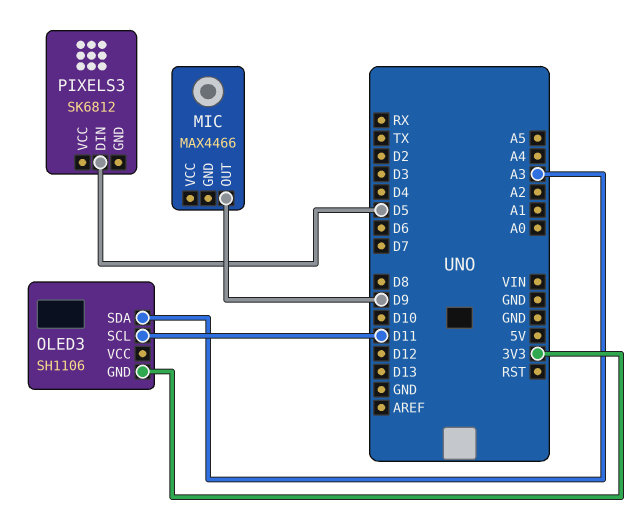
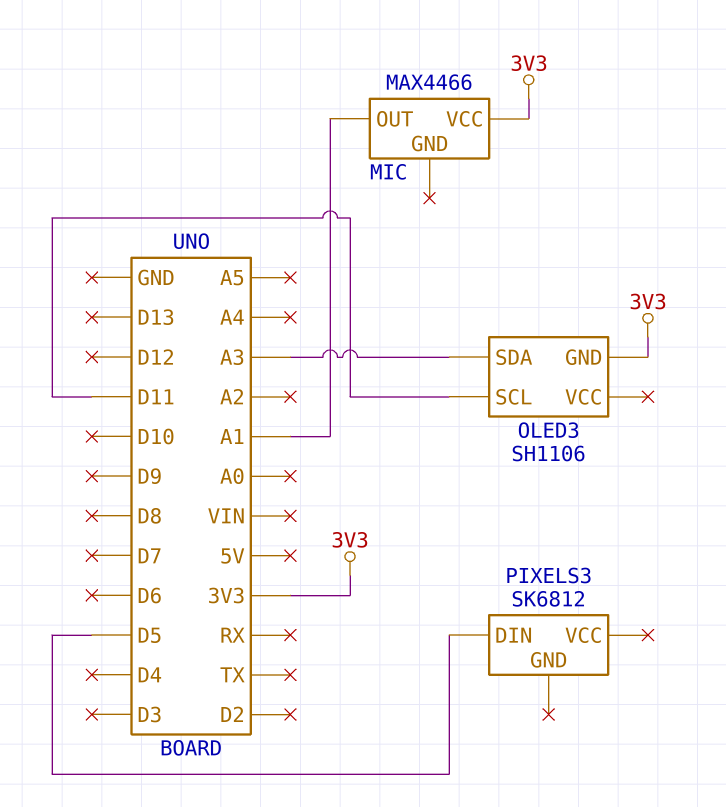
MIC pin OUT: D9 -> A1
MIC pin VCC: none -> 3V3

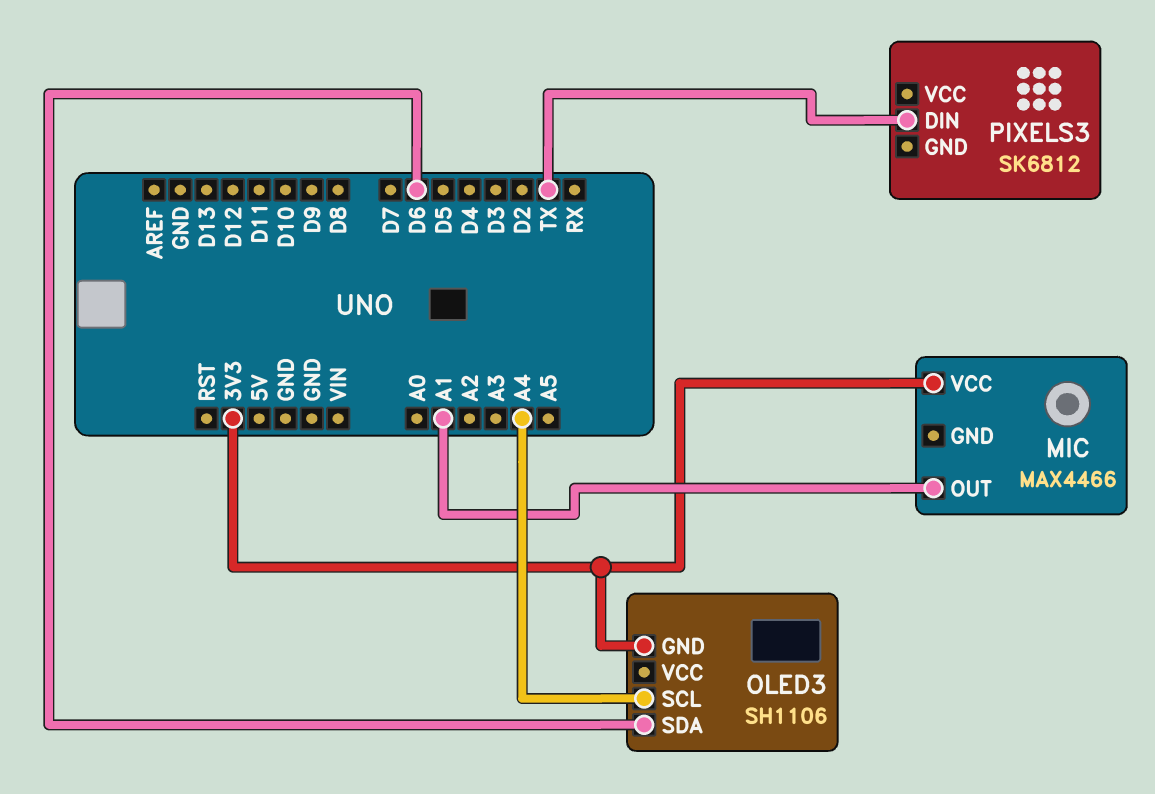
OLED3 pin SCL: D11 -> A4
OLED3 pin SDA: A3 -> D6
PIXELS3 pin DIN: D5 -> TX

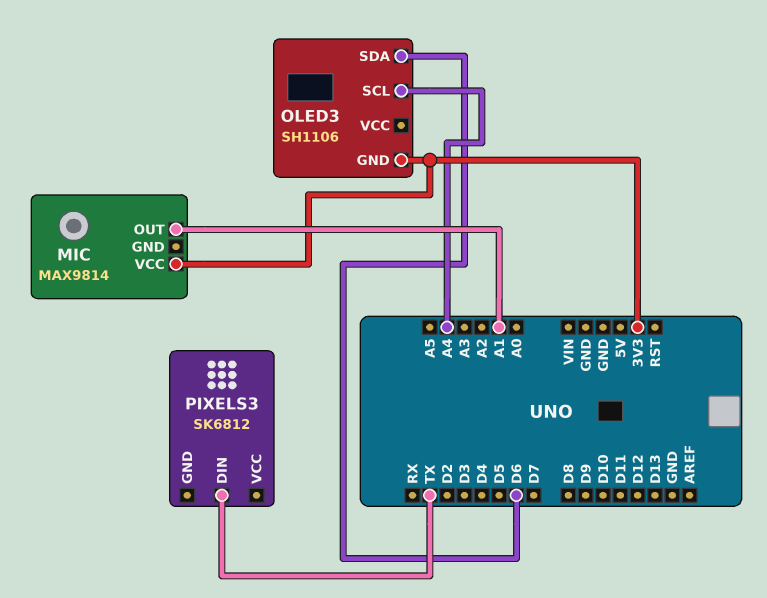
MIC: MAX4466 -> MAX9814

